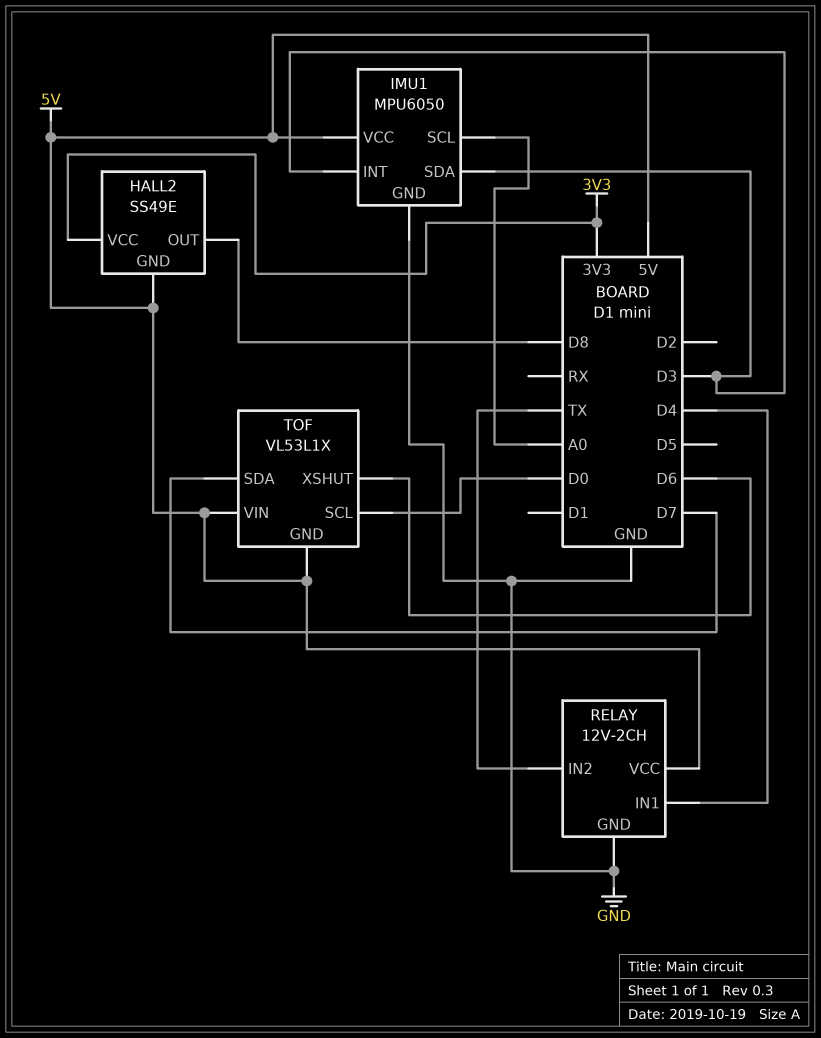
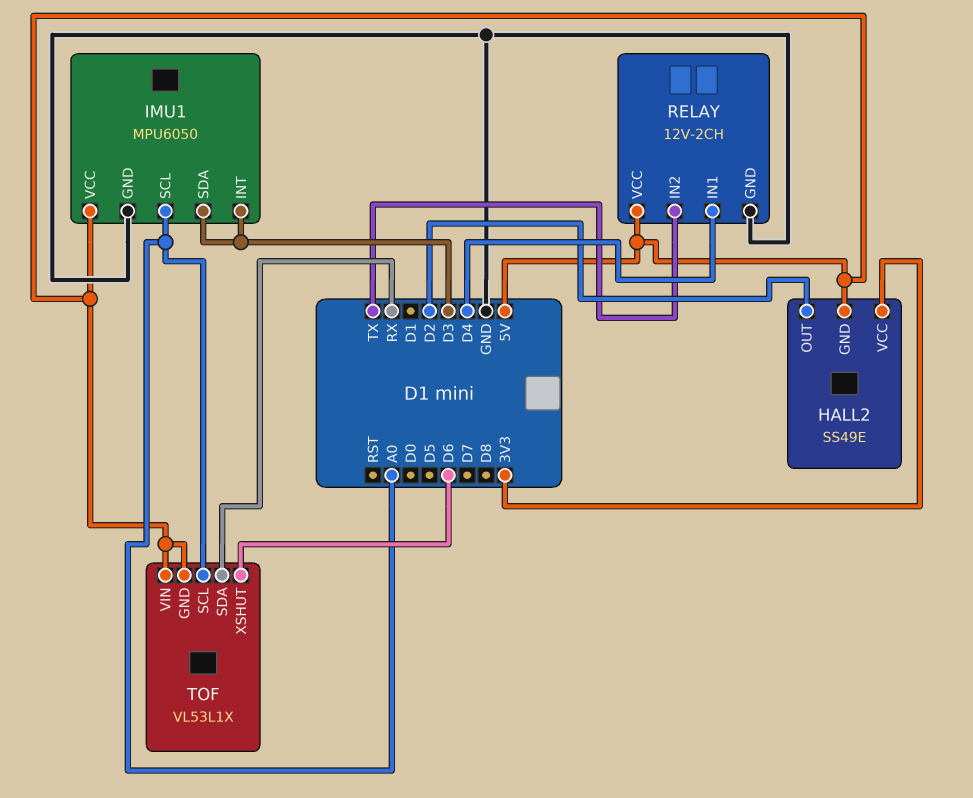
HALL2 pin OUT: D8 -> D2
TOF pin SCL: D0 -> A0
TOF pin SDA: D7 -> RX

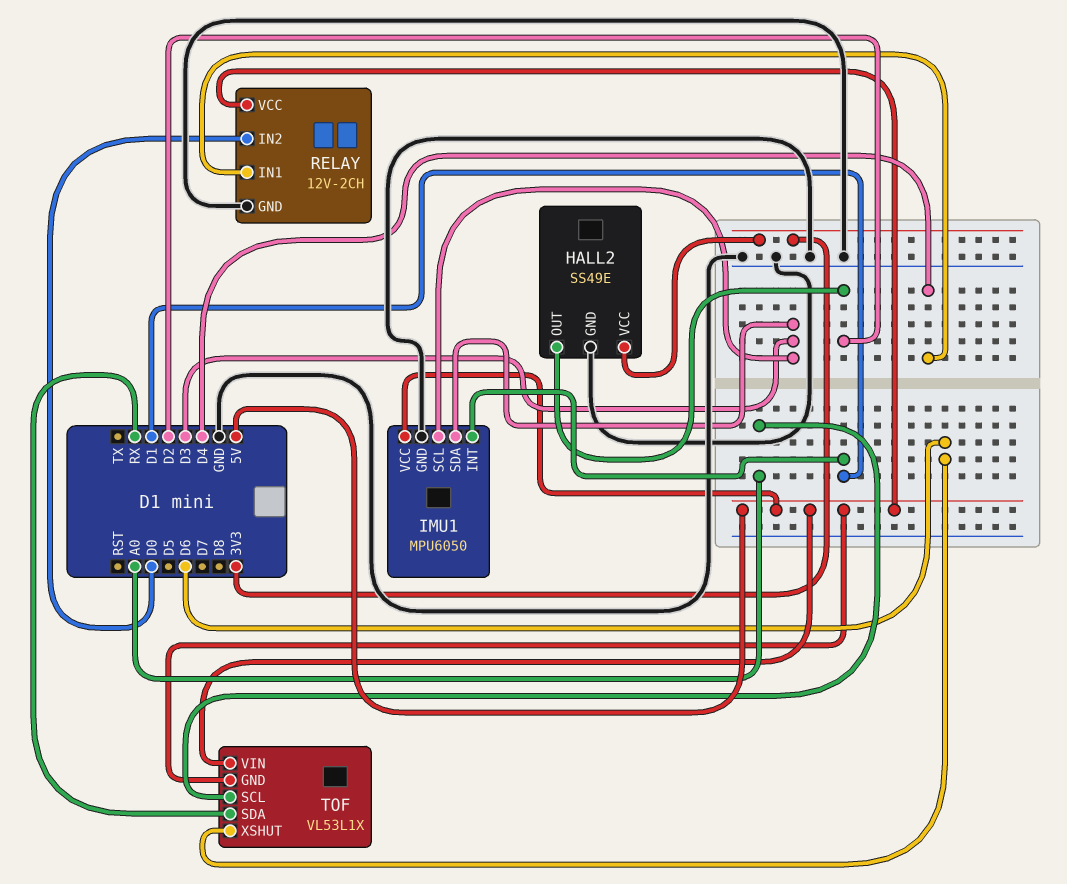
HALL2 pin GND: 5V -> GND
IMU1 pin INT: D3 -> D1
IMU1 pin SCL: A0 -> D3
RELAY pin IN2: TX -> D0

